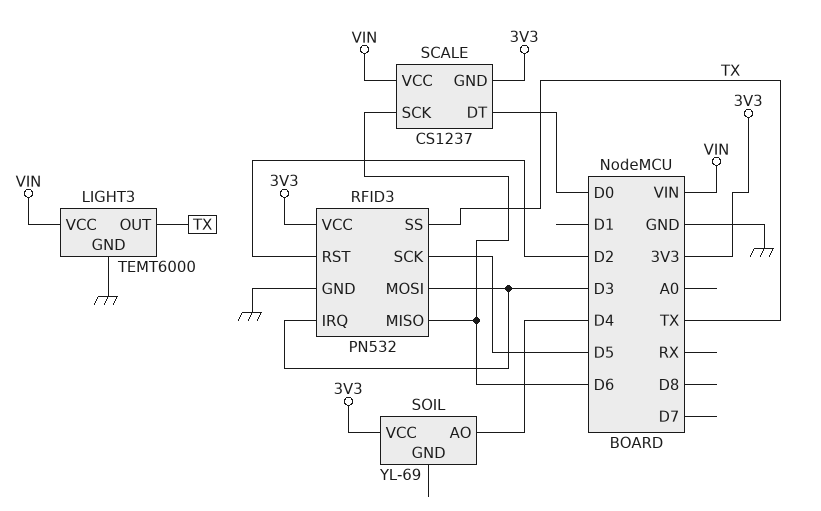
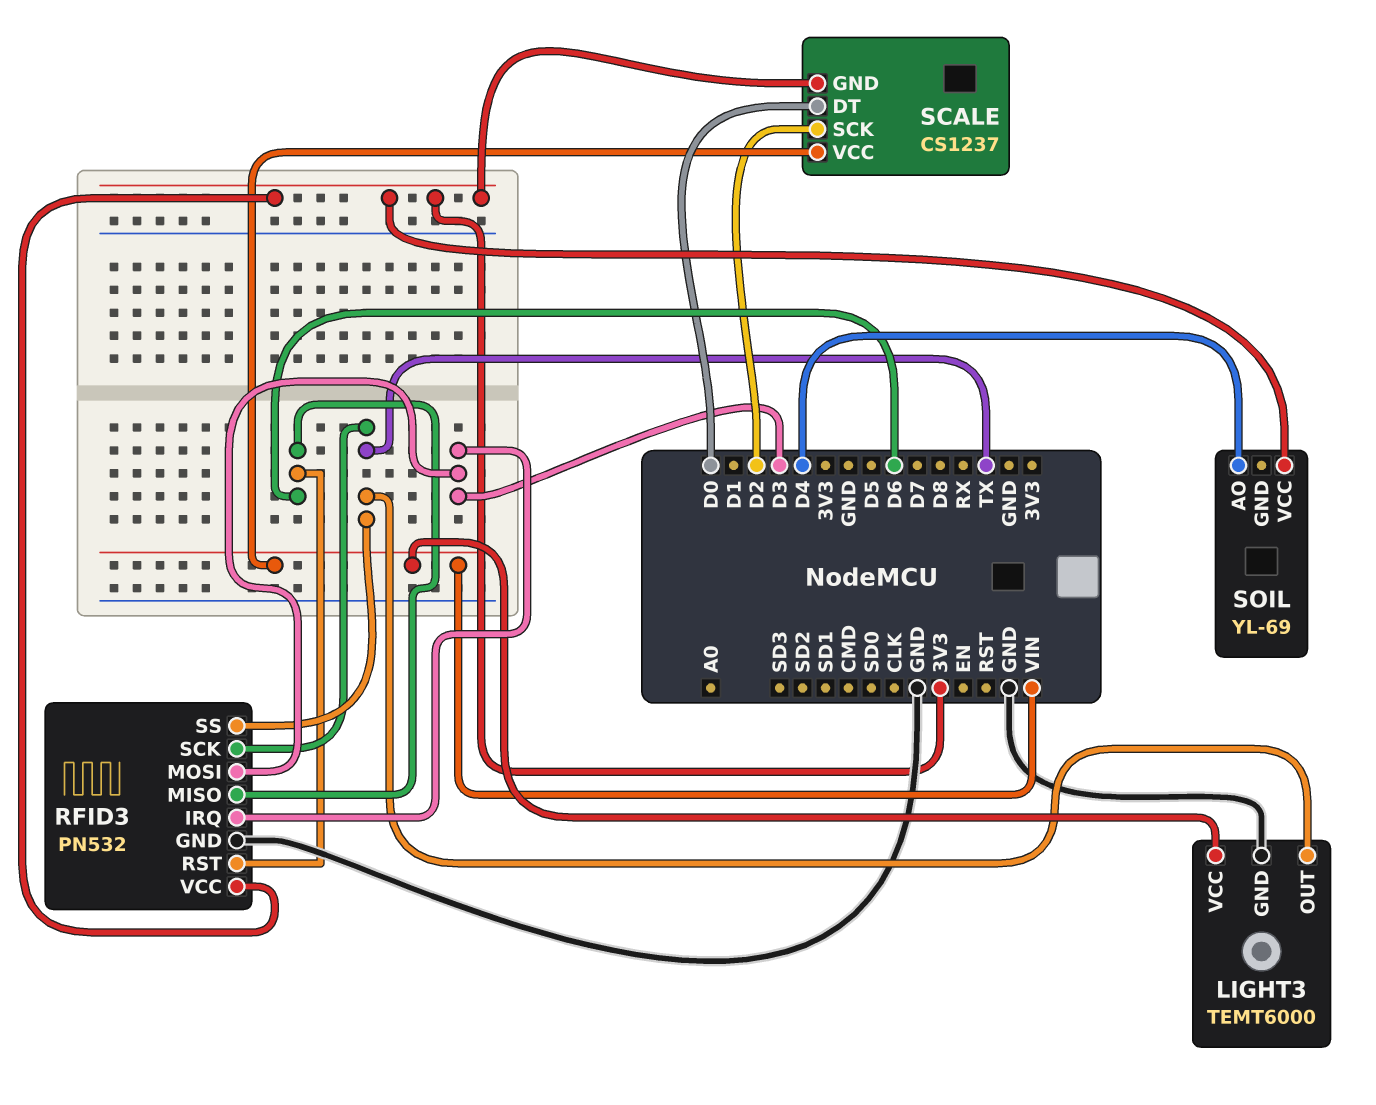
RFID3 pin RST: D2 -> D6
RFID3 pin SCK: D5 -> TX
SCALE pin SCK: D6 -> D2

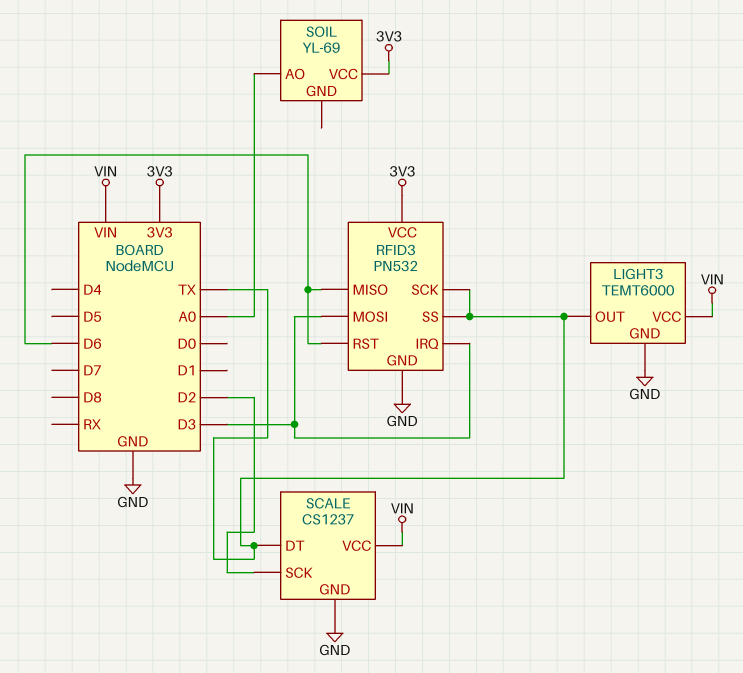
SCALE pin DT: D0 -> TX
SCALE pin GND: 3V3 -> GND
SOIL pin AO: D4 -> A0

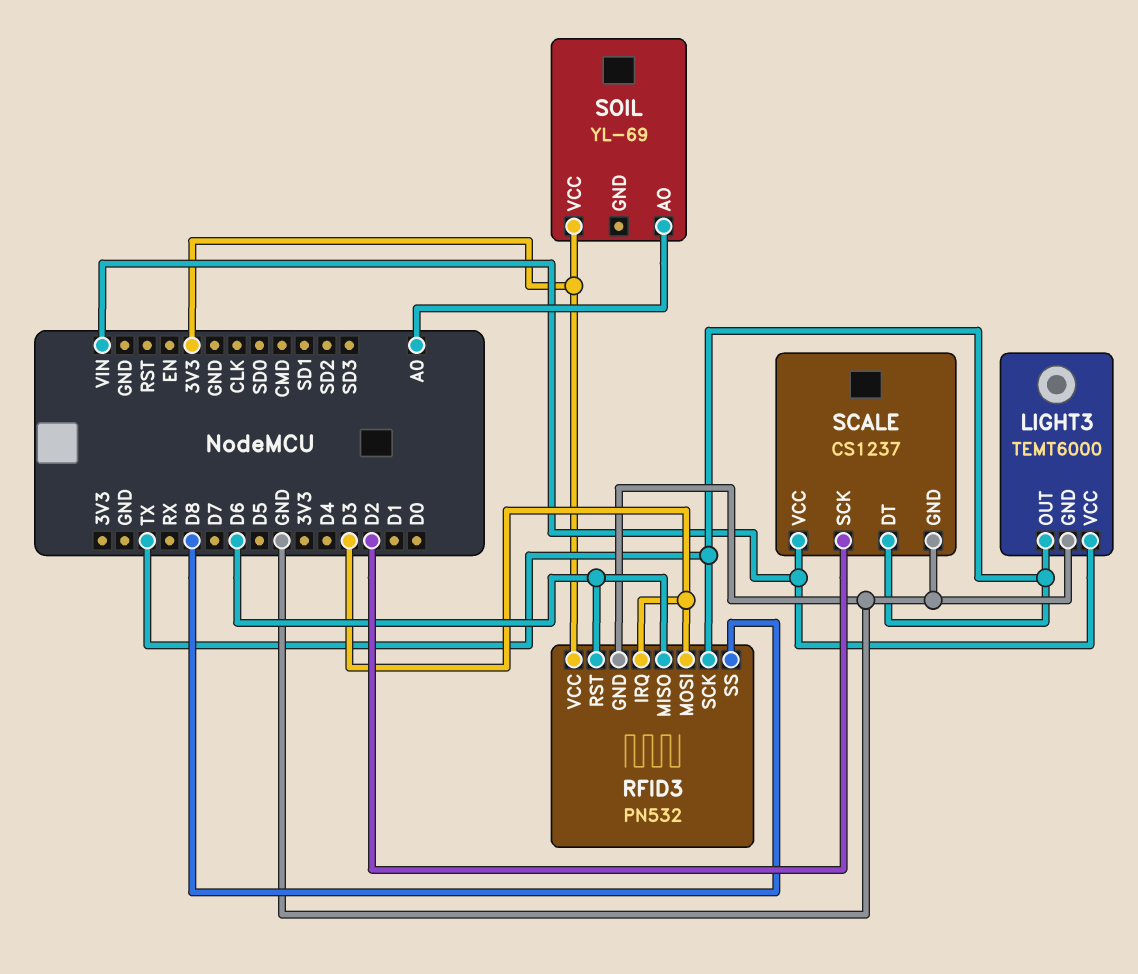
RFID3 pin SS: TX -> D8

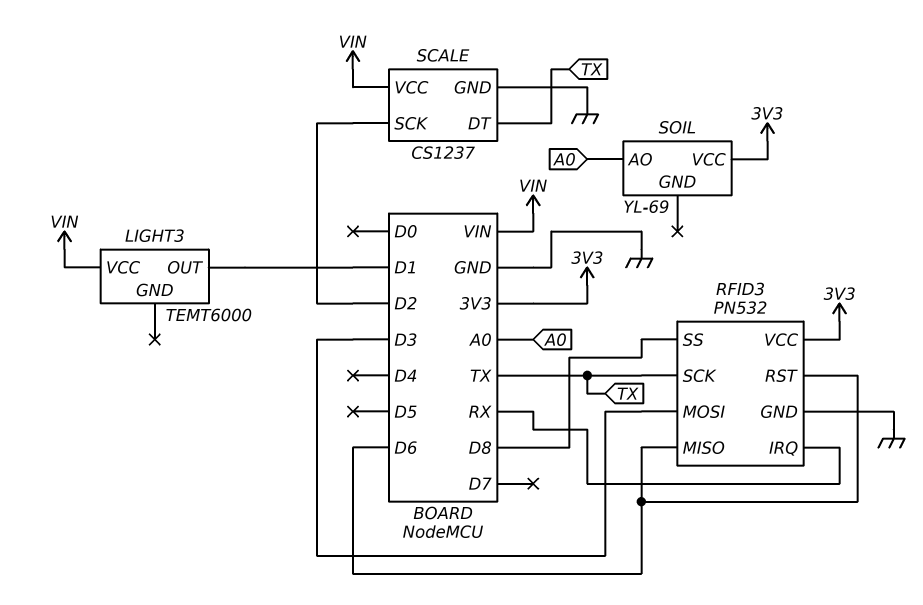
LIGHT3 pin GND: GND -> none
LIGHT3 pin OUT: TX -> D1
RFID3 pin IRQ: D3 -> RX

